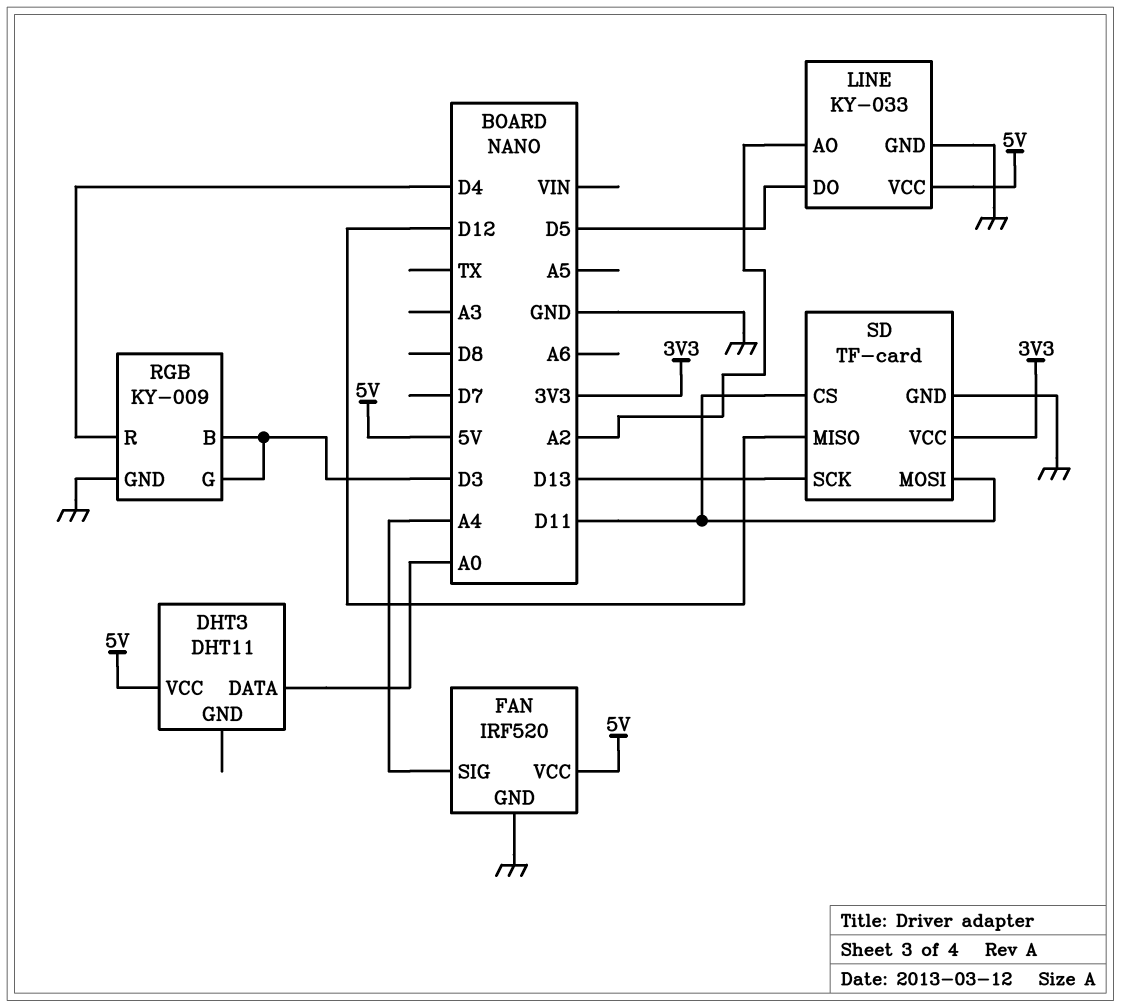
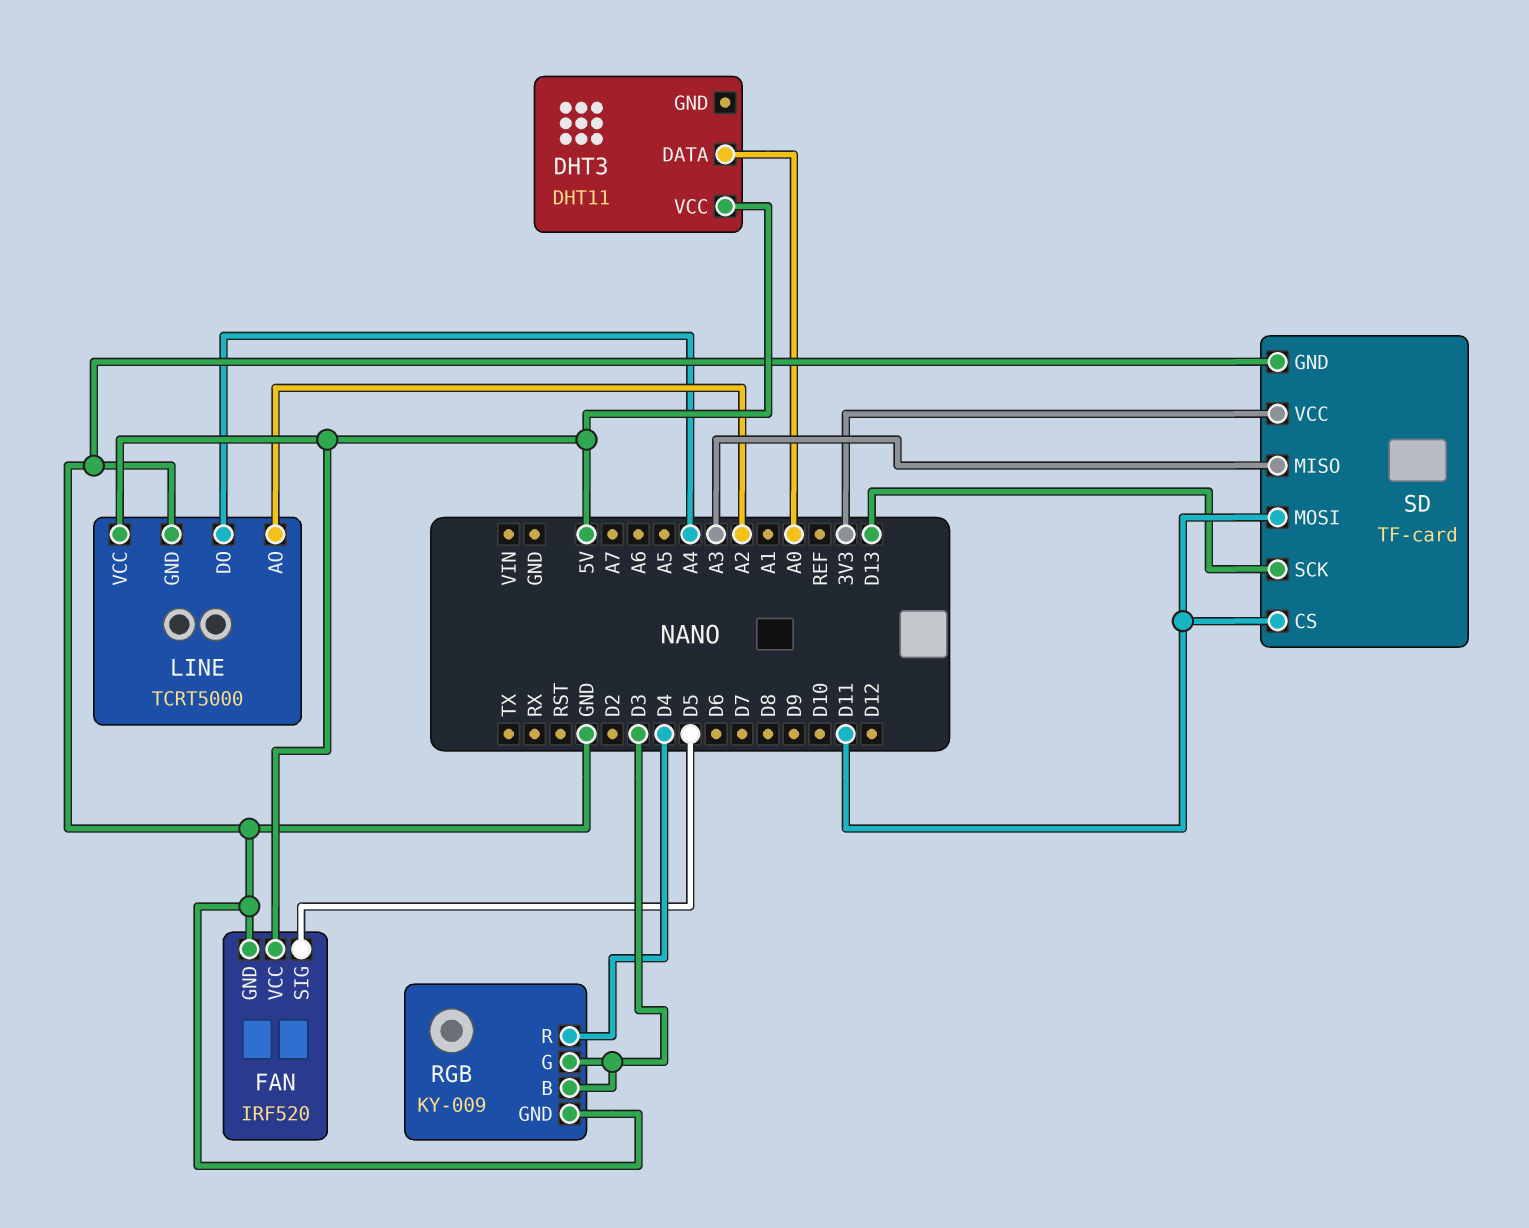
FAN pin SIG: A4 -> D5
LINE: KY-033 -> TCRT5000
LINE pin DO: D5 -> A4
SD pin MISO: D12 -> A3

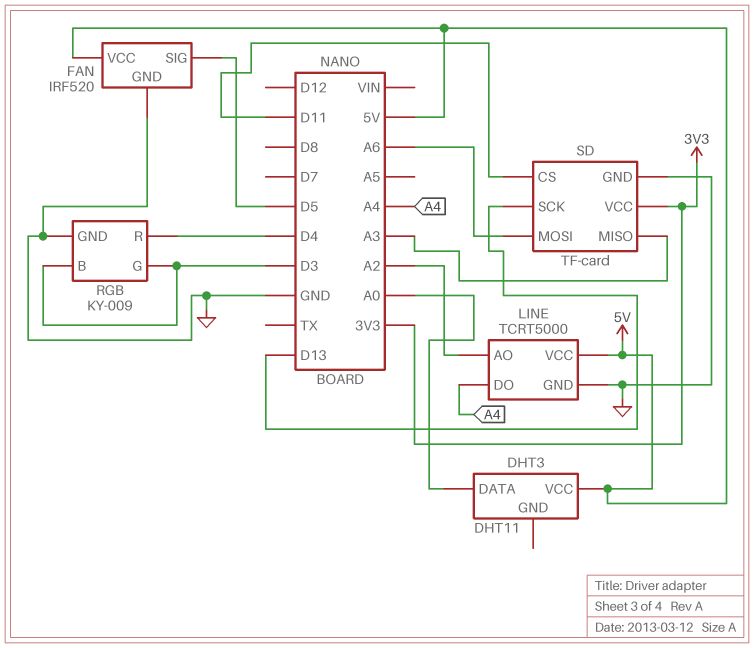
SD pin MOSI: D11 -> A6

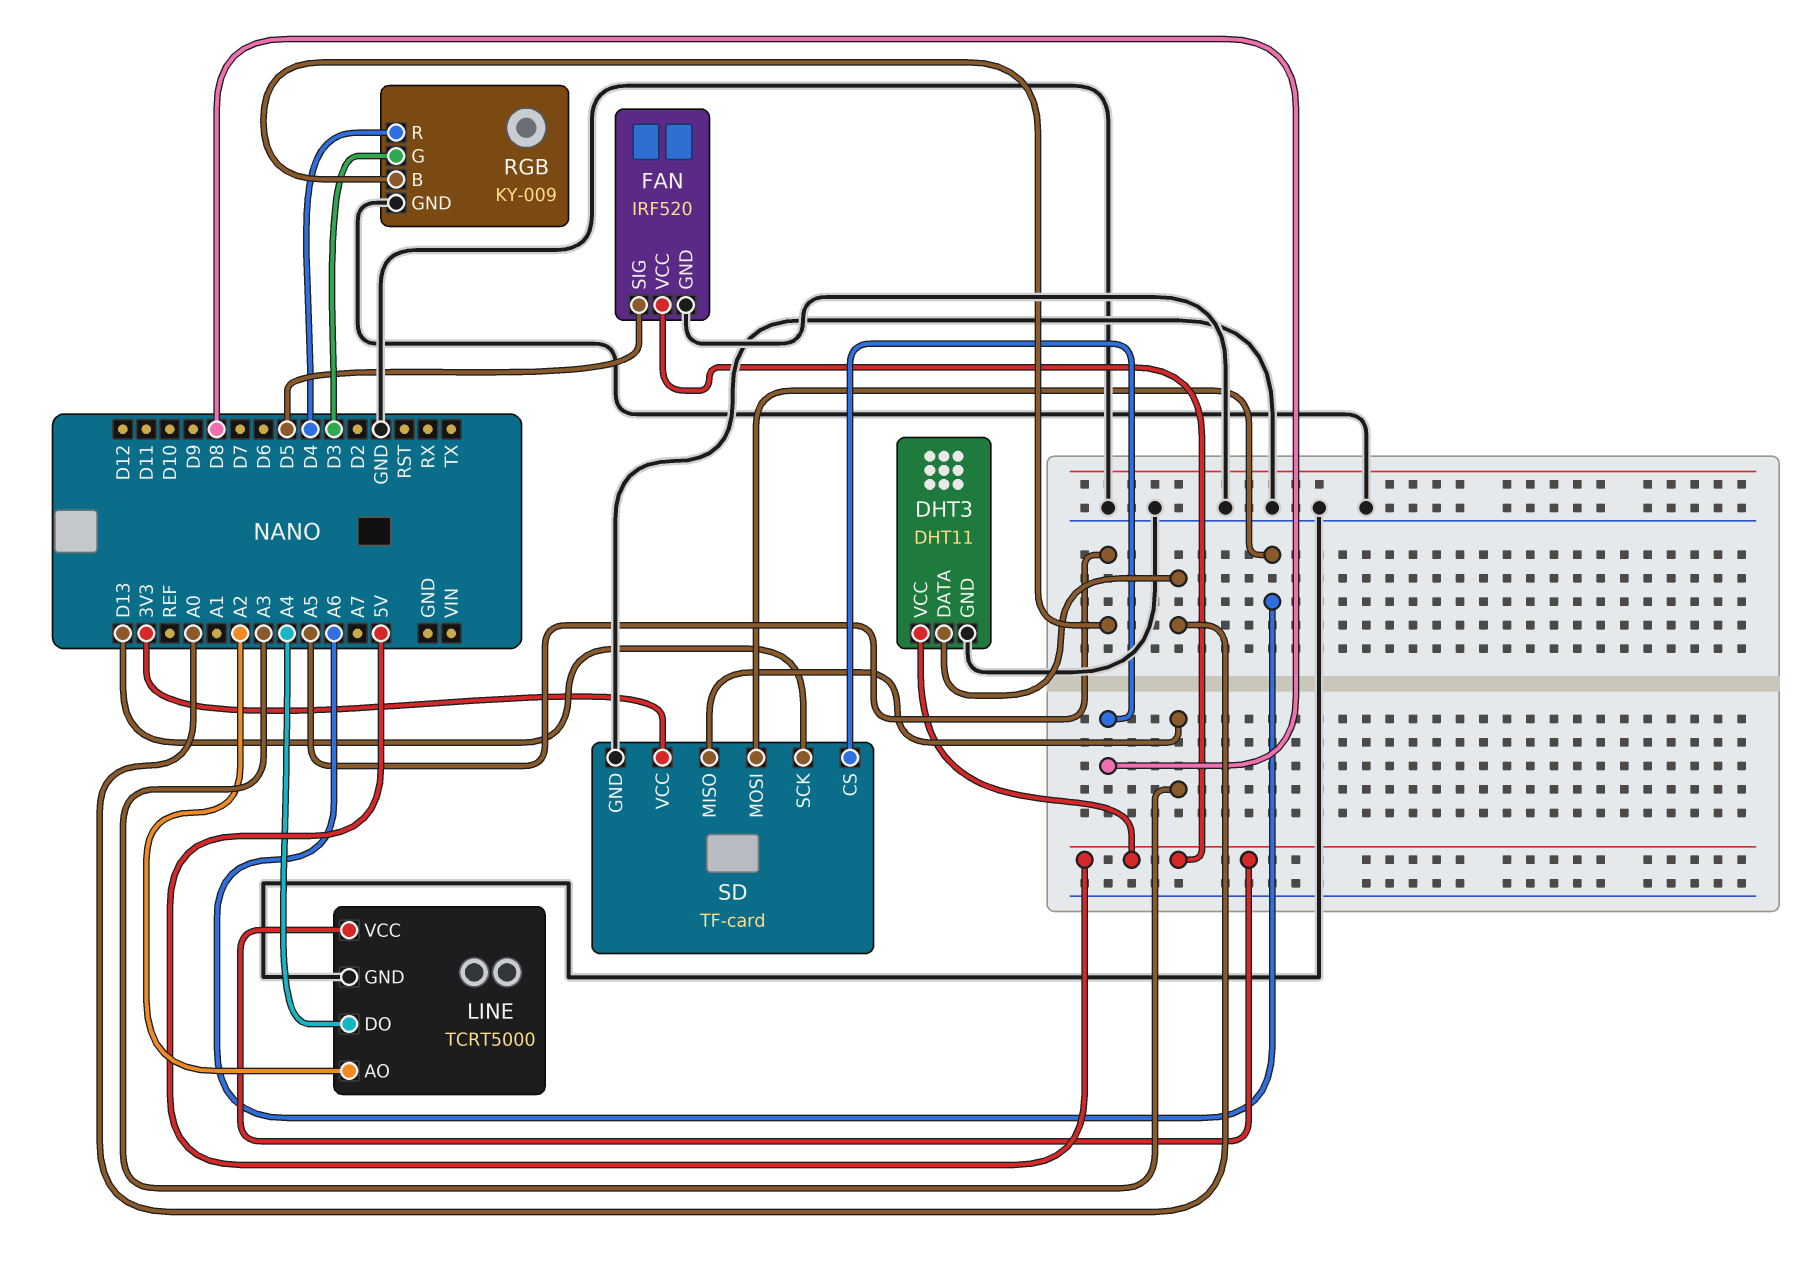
DHT3 pin GND: none -> GND
RGB pin B: D3 -> A5
SD pin CS: D11 -> D8

